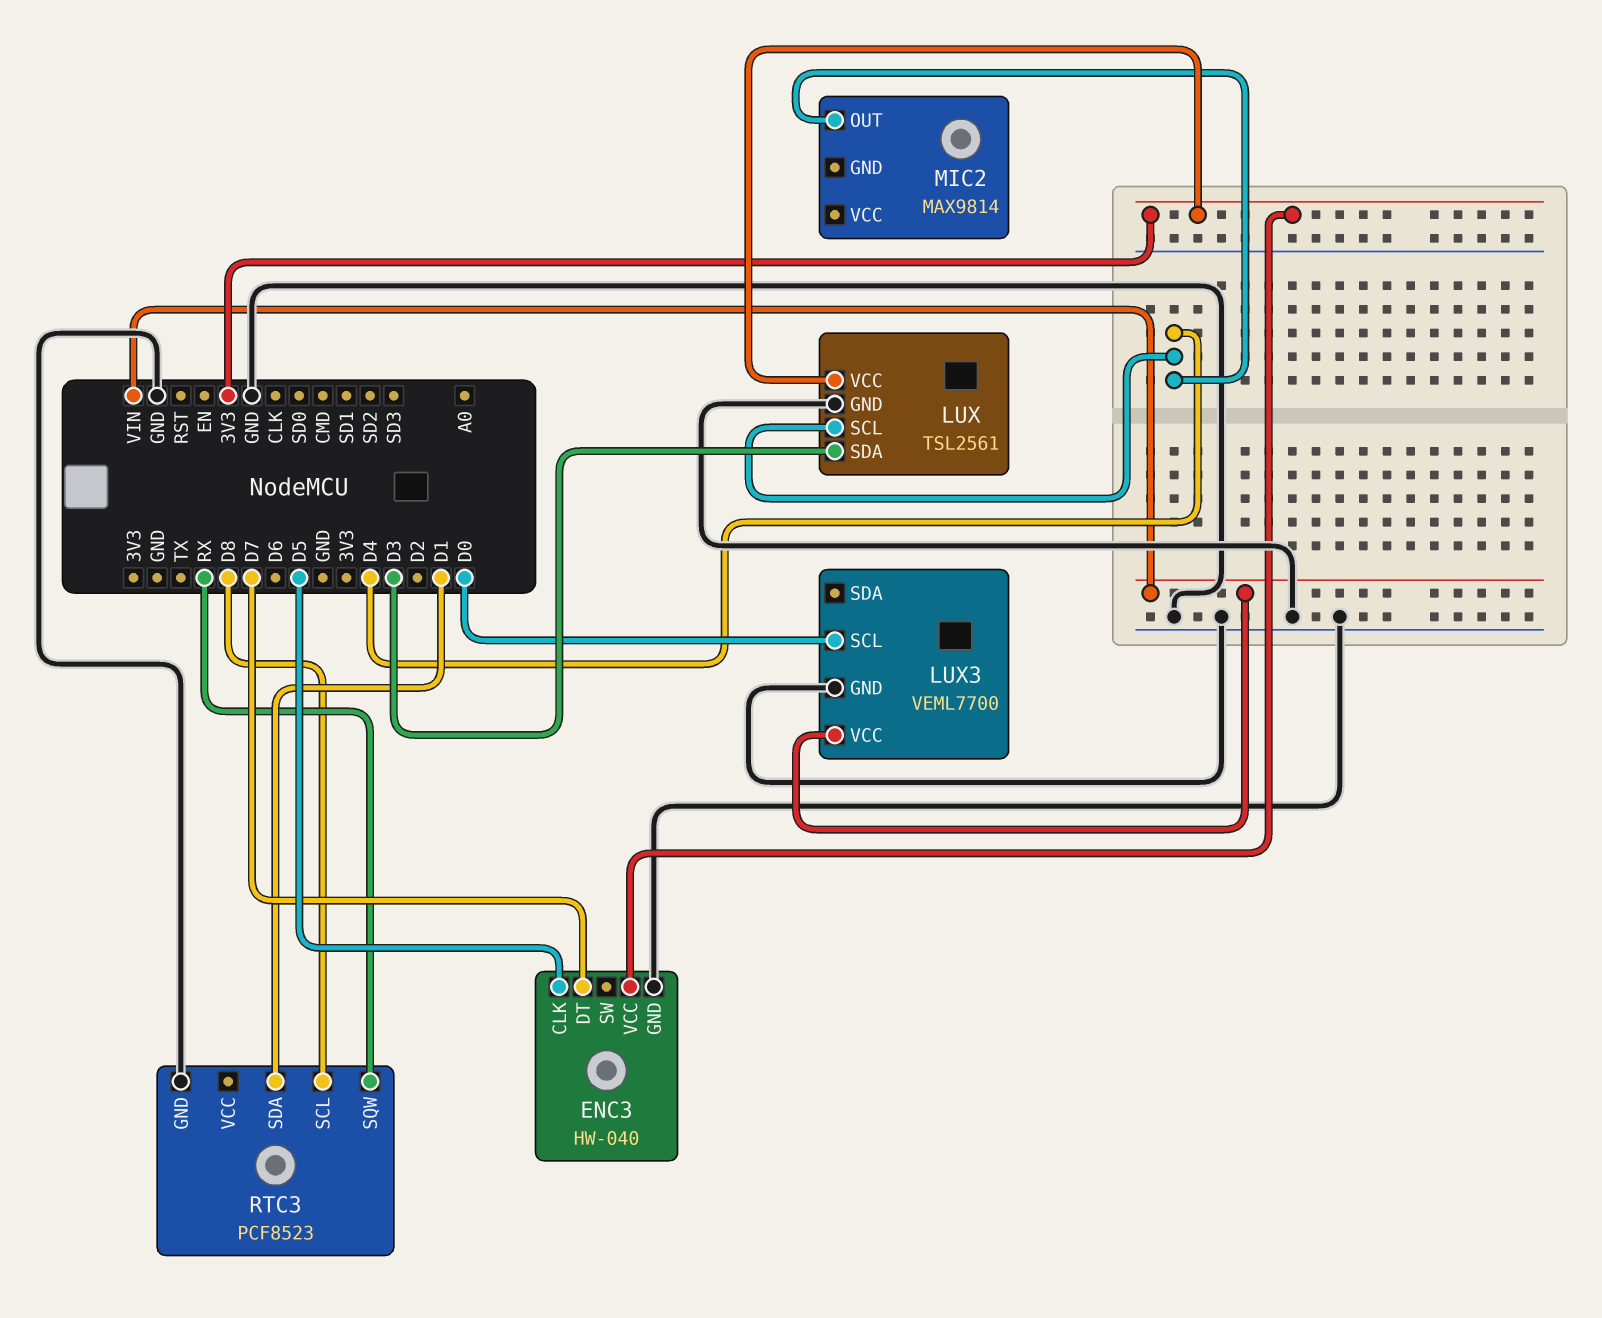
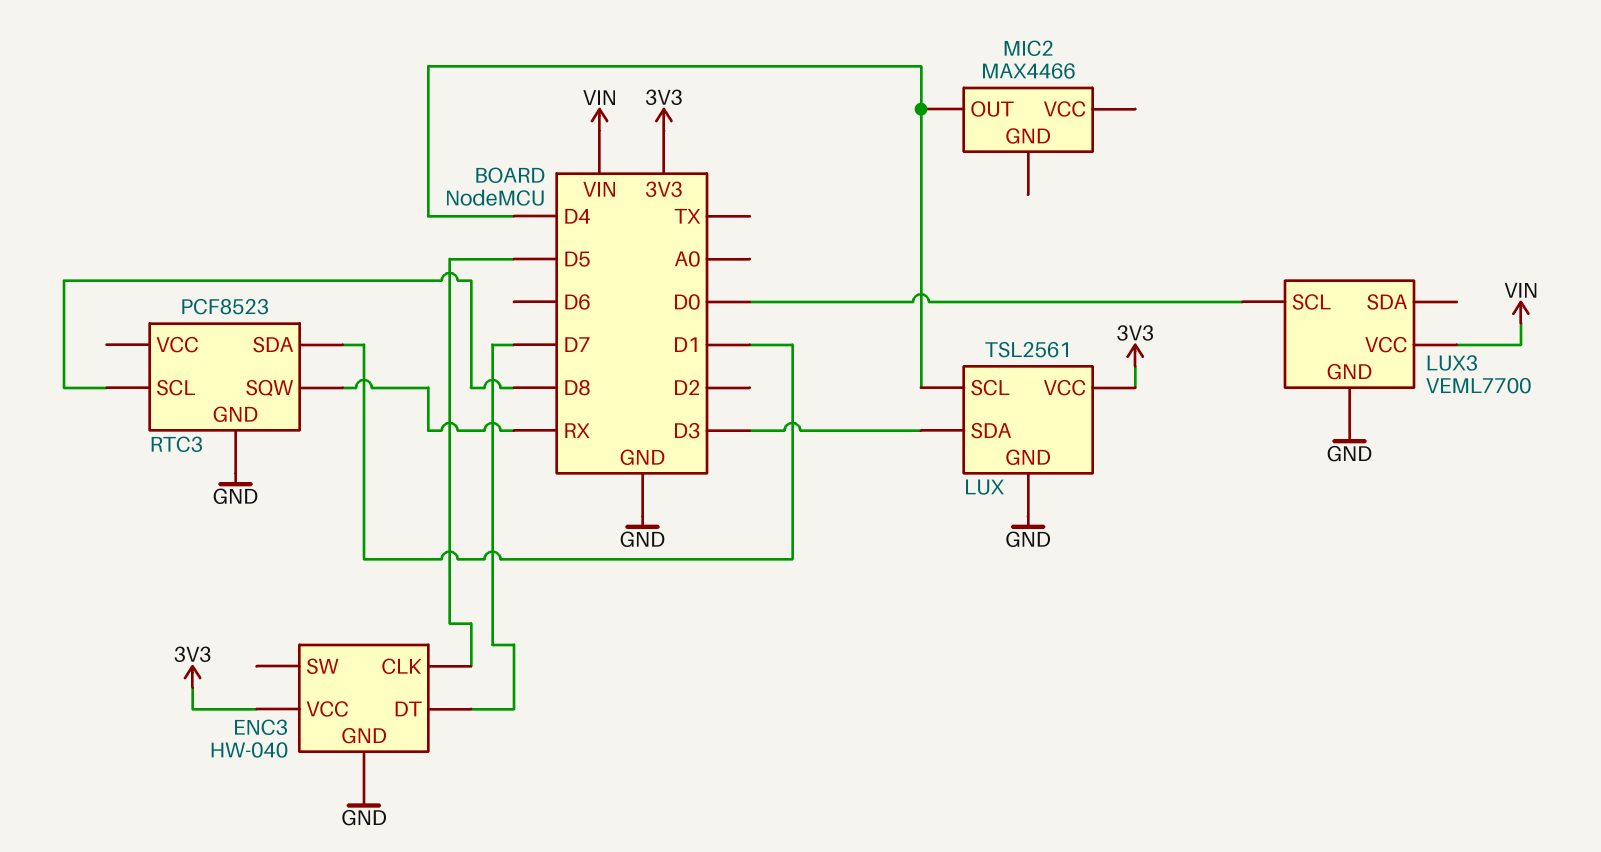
MIC2: MAX9814 -> MAX4466

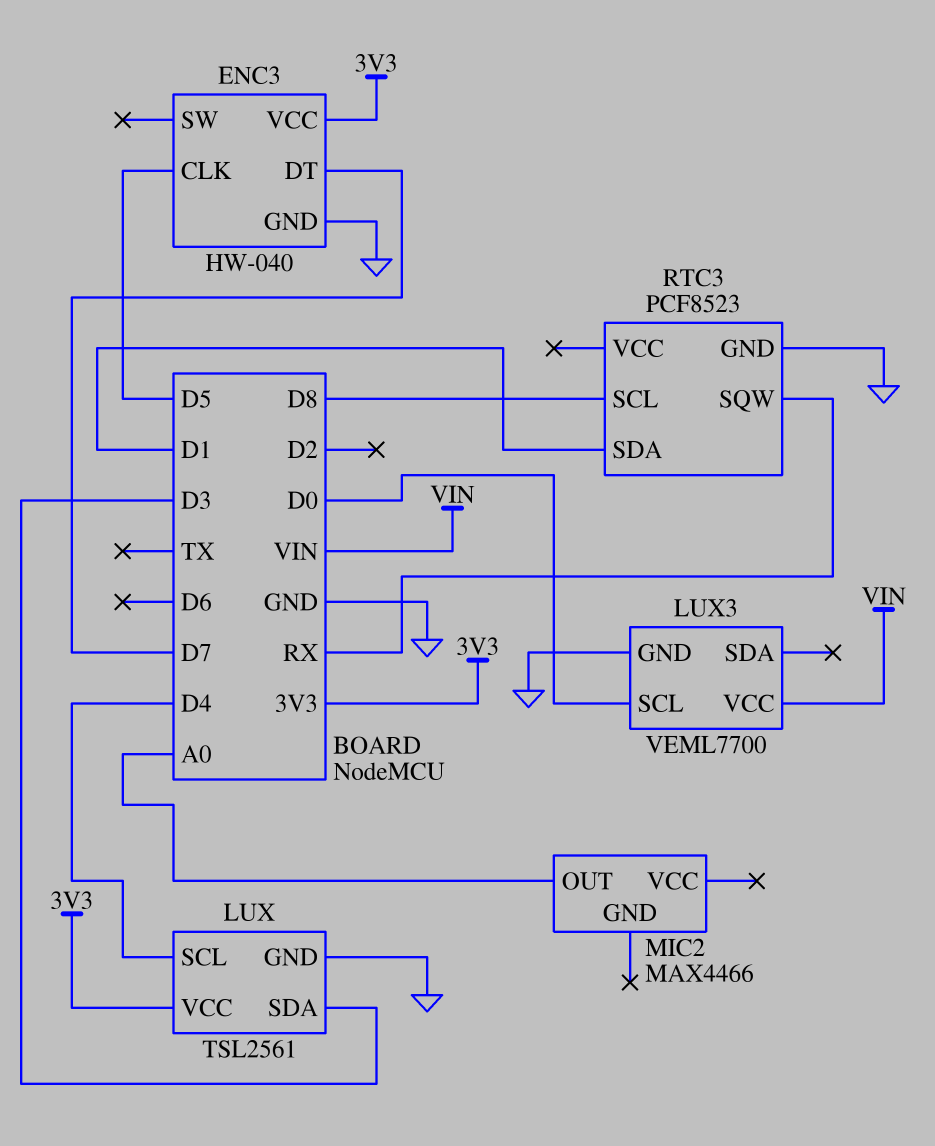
MIC2 pin OUT: D4 -> A0

